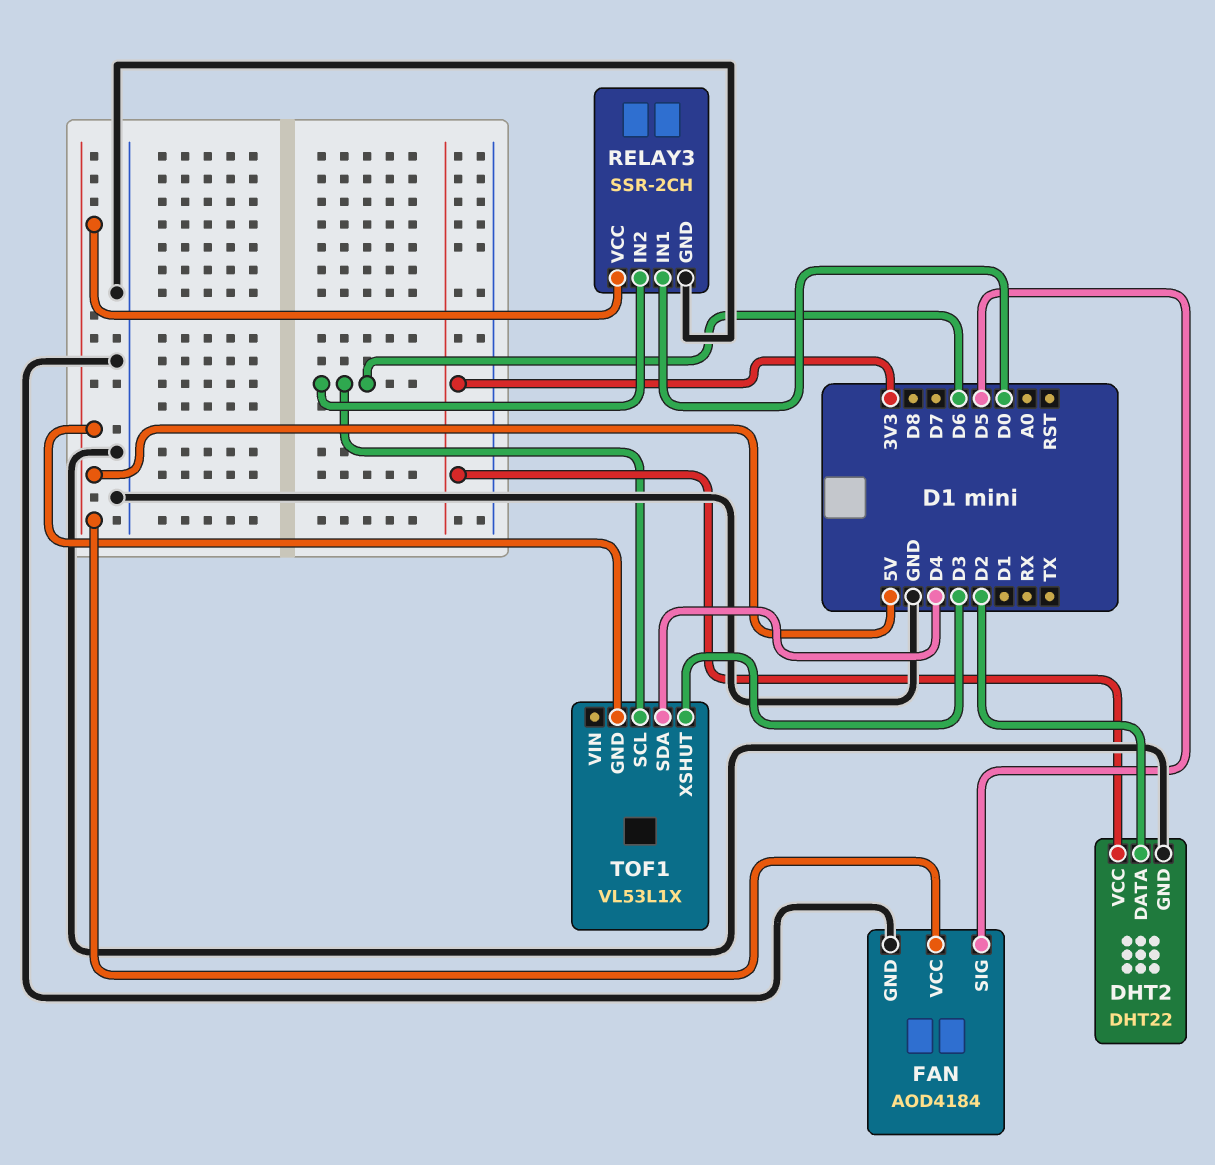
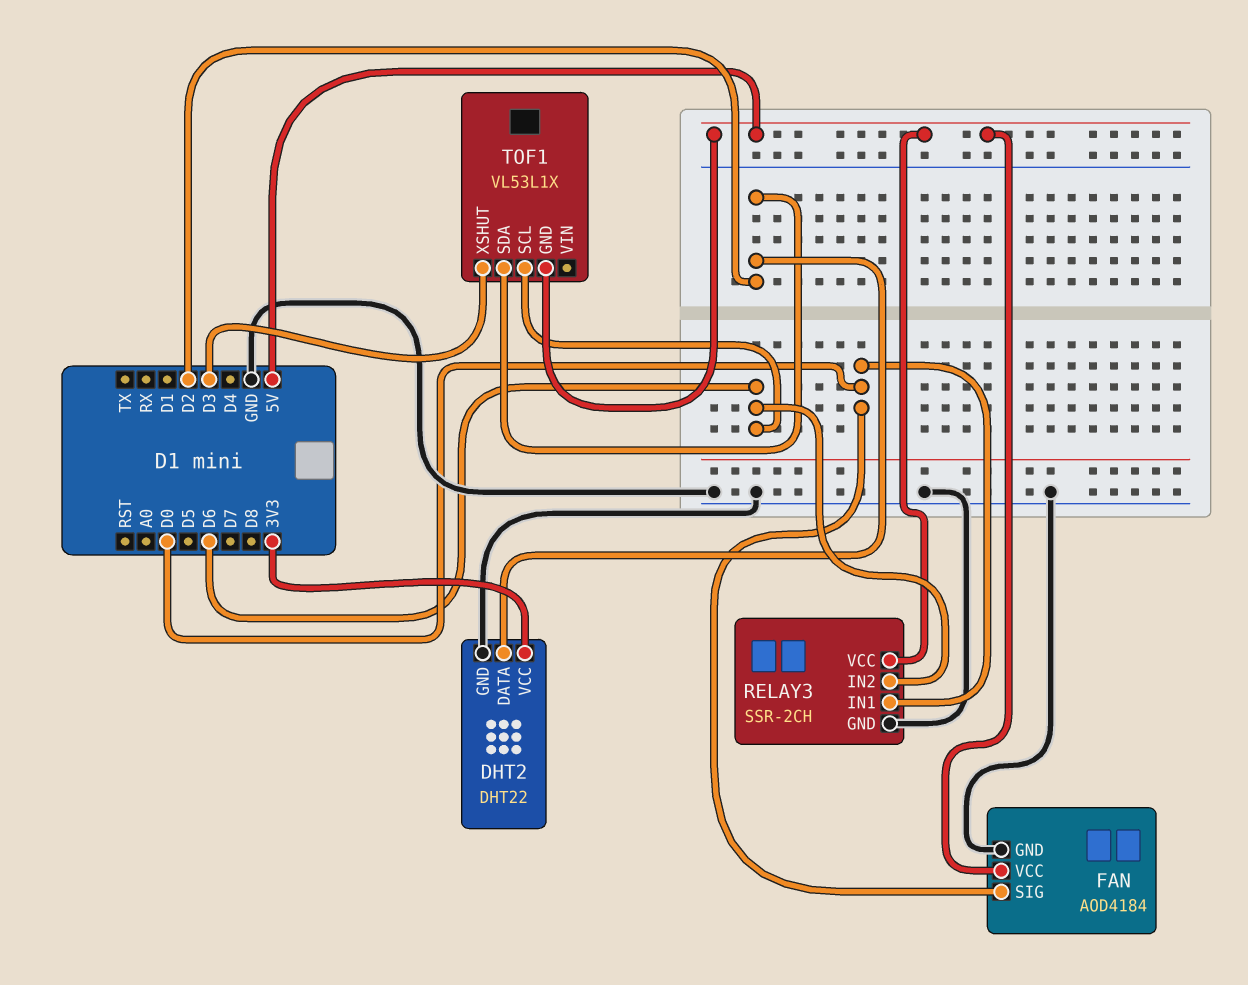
FAN pin SIG: D5 -> D0
TOF1 pin SDA: D4 -> D2

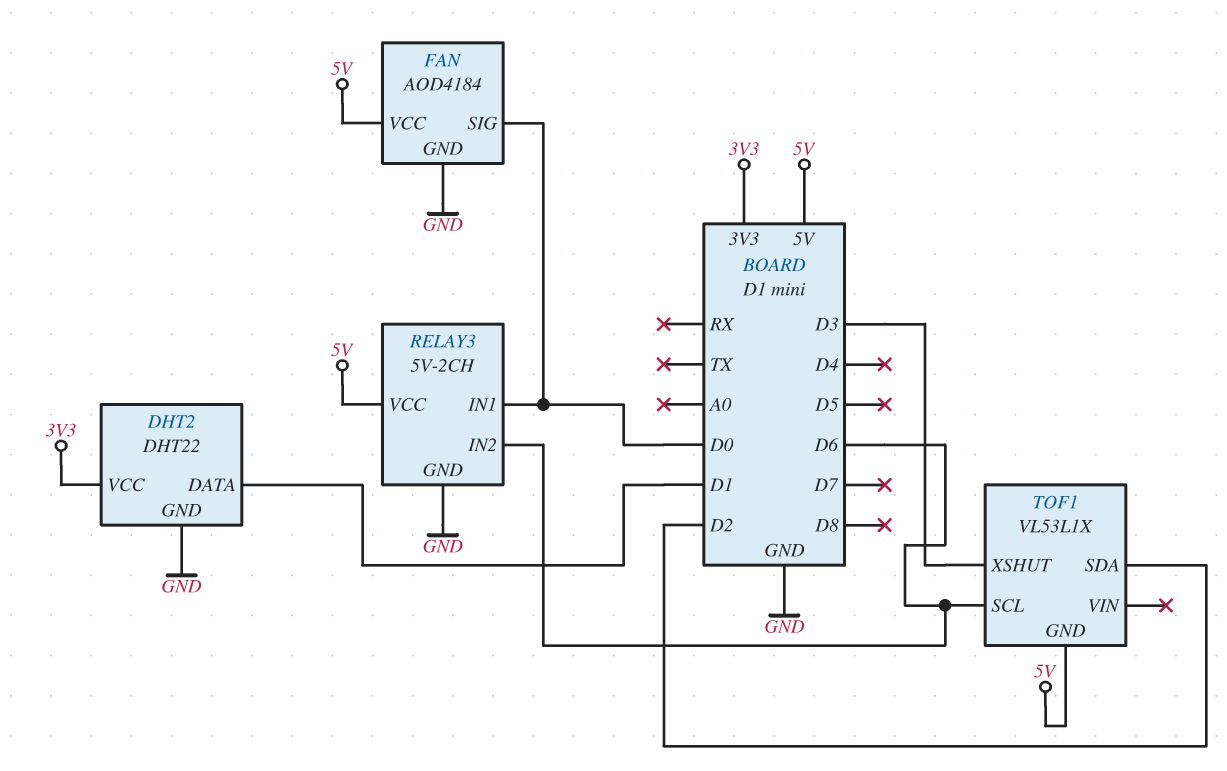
DHT2 pin DATA: D2 -> D1
RELAY3: SSR-2CH -> 5V-2CH

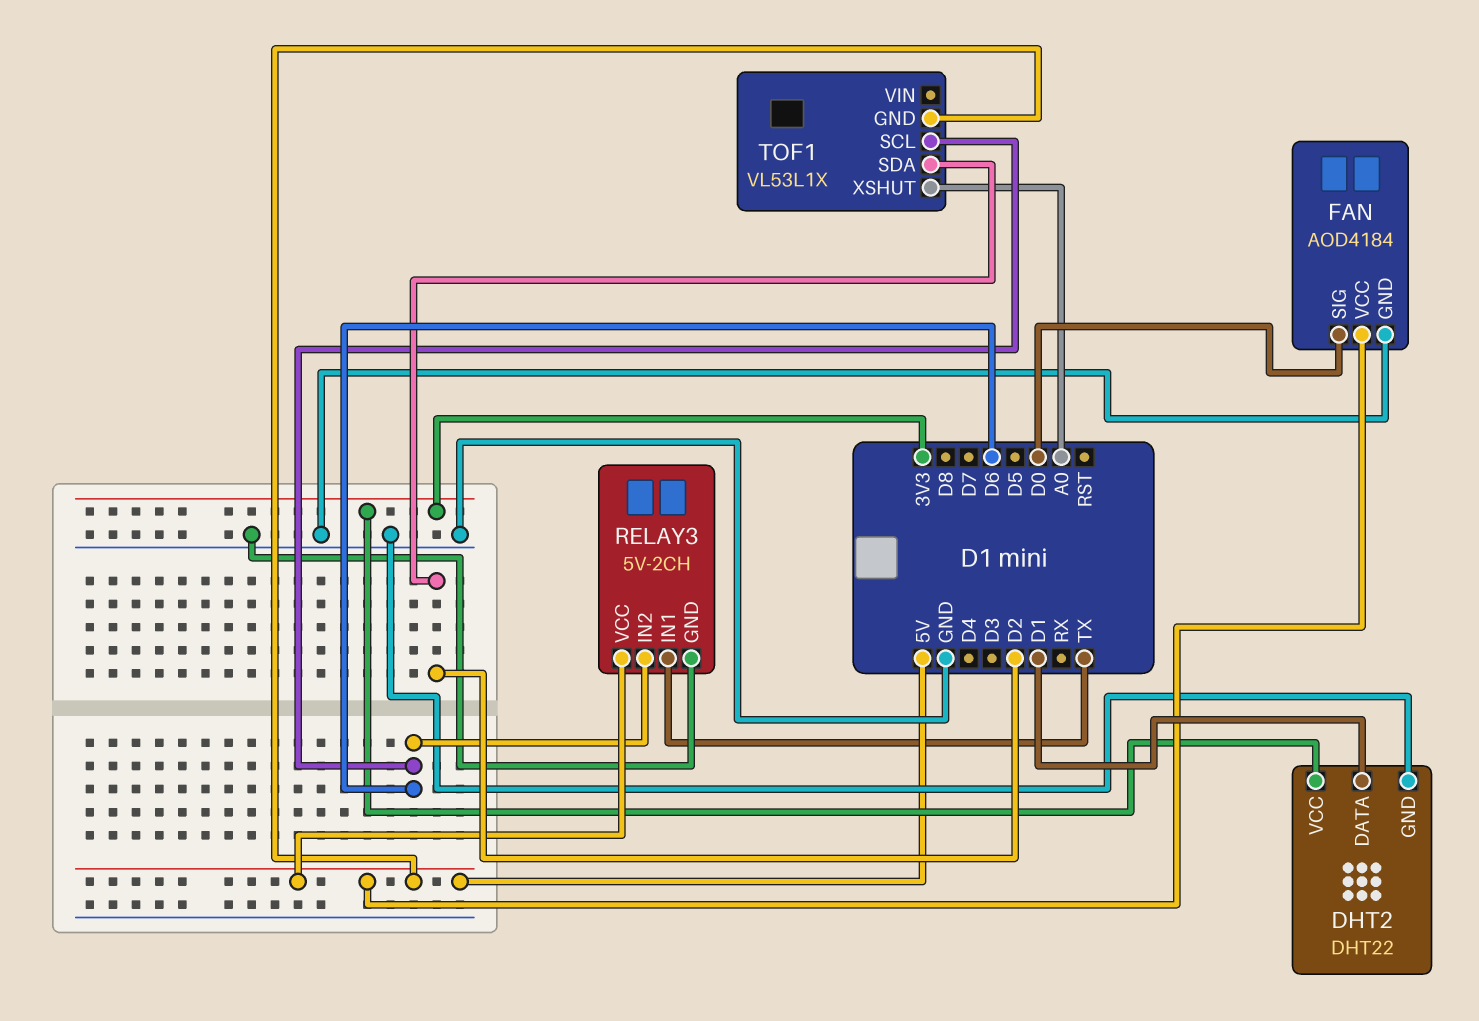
RELAY3 pin IN1: D0 -> TX
TOF1 pin XSHUT: D3 -> A0

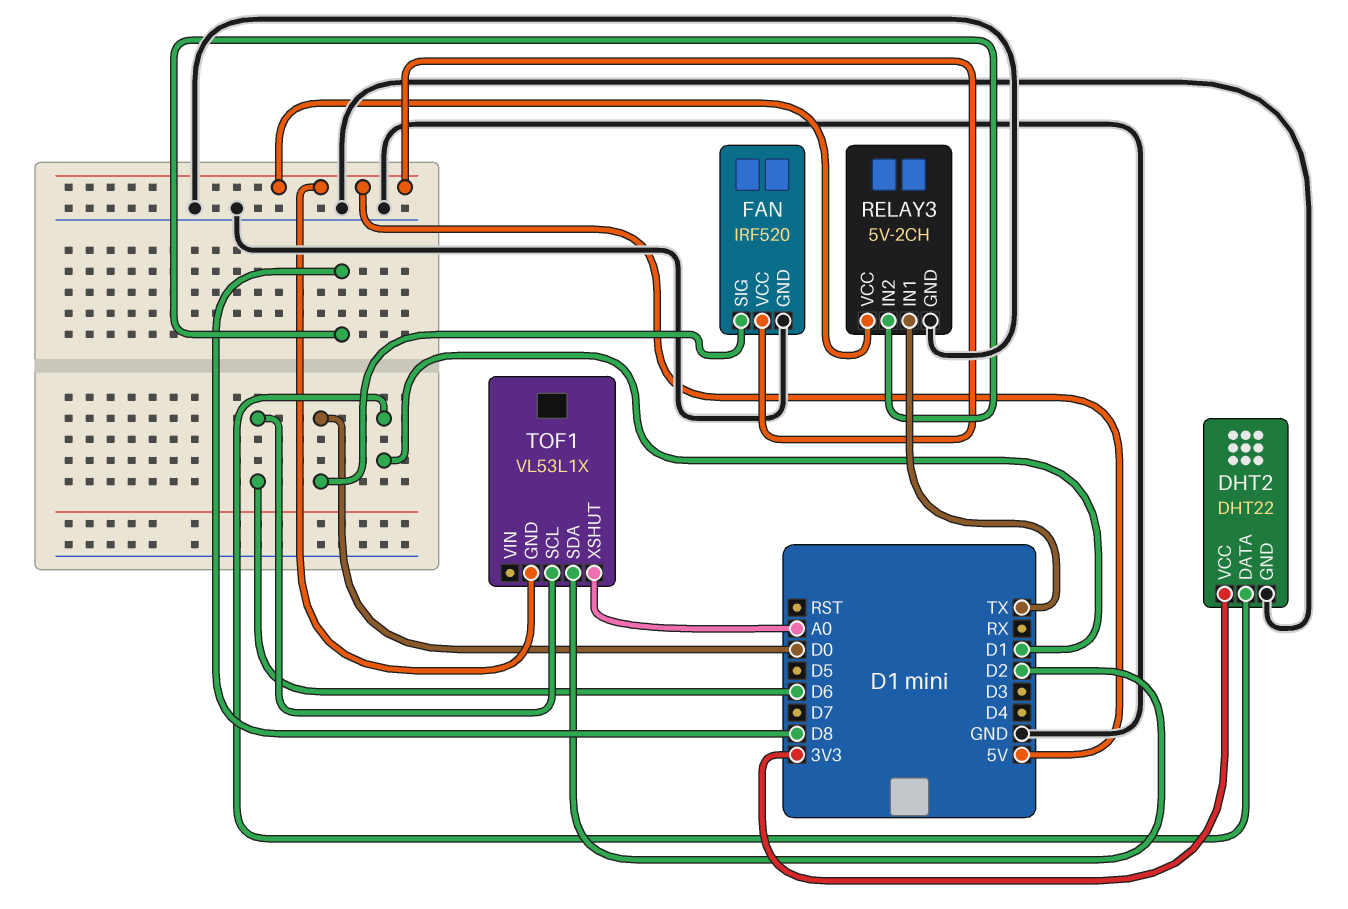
FAN: AOD4184 -> IRF520
RELAY3 pin IN2: D6 -> D8

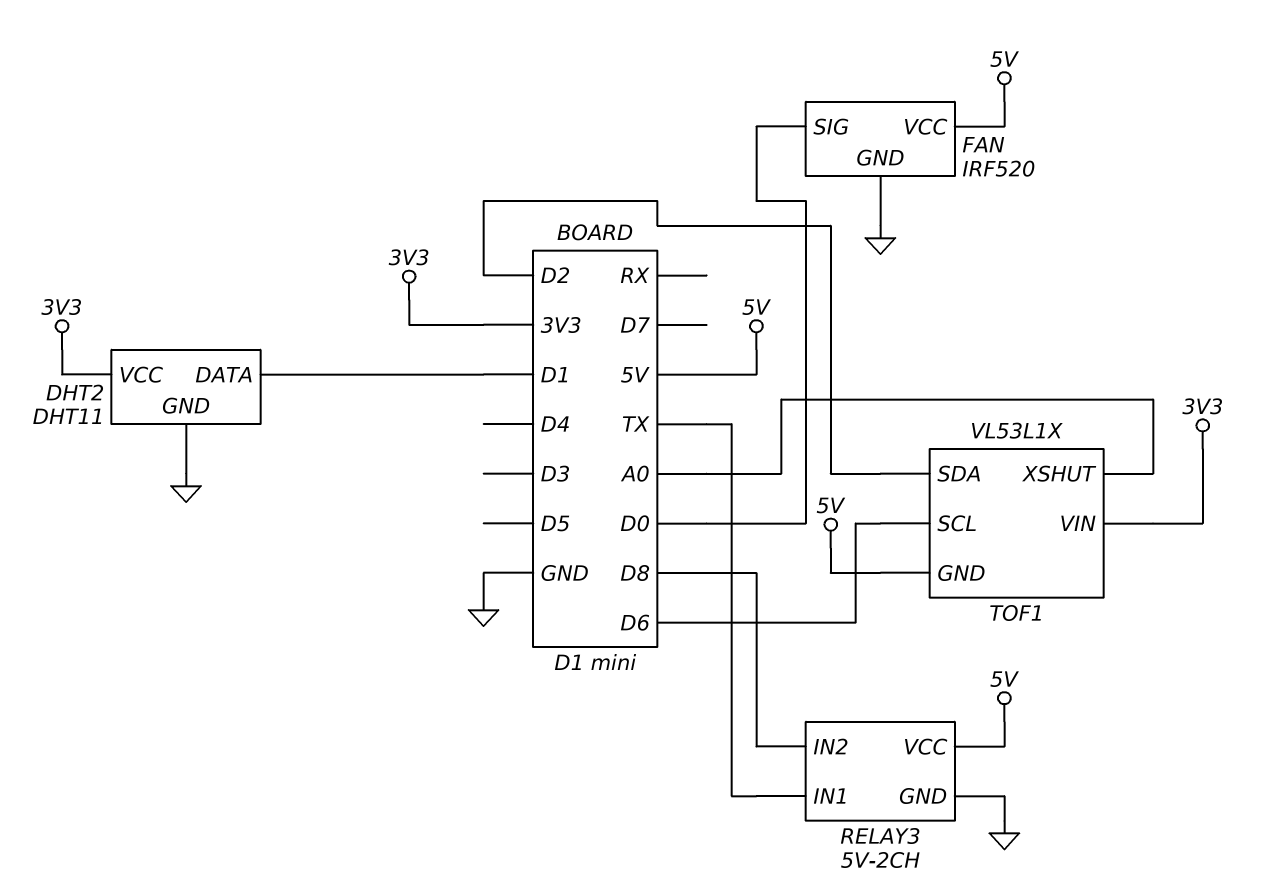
DHT2: DHT22 -> DHT11
TOF1 pin VIN: none -> 3V3

